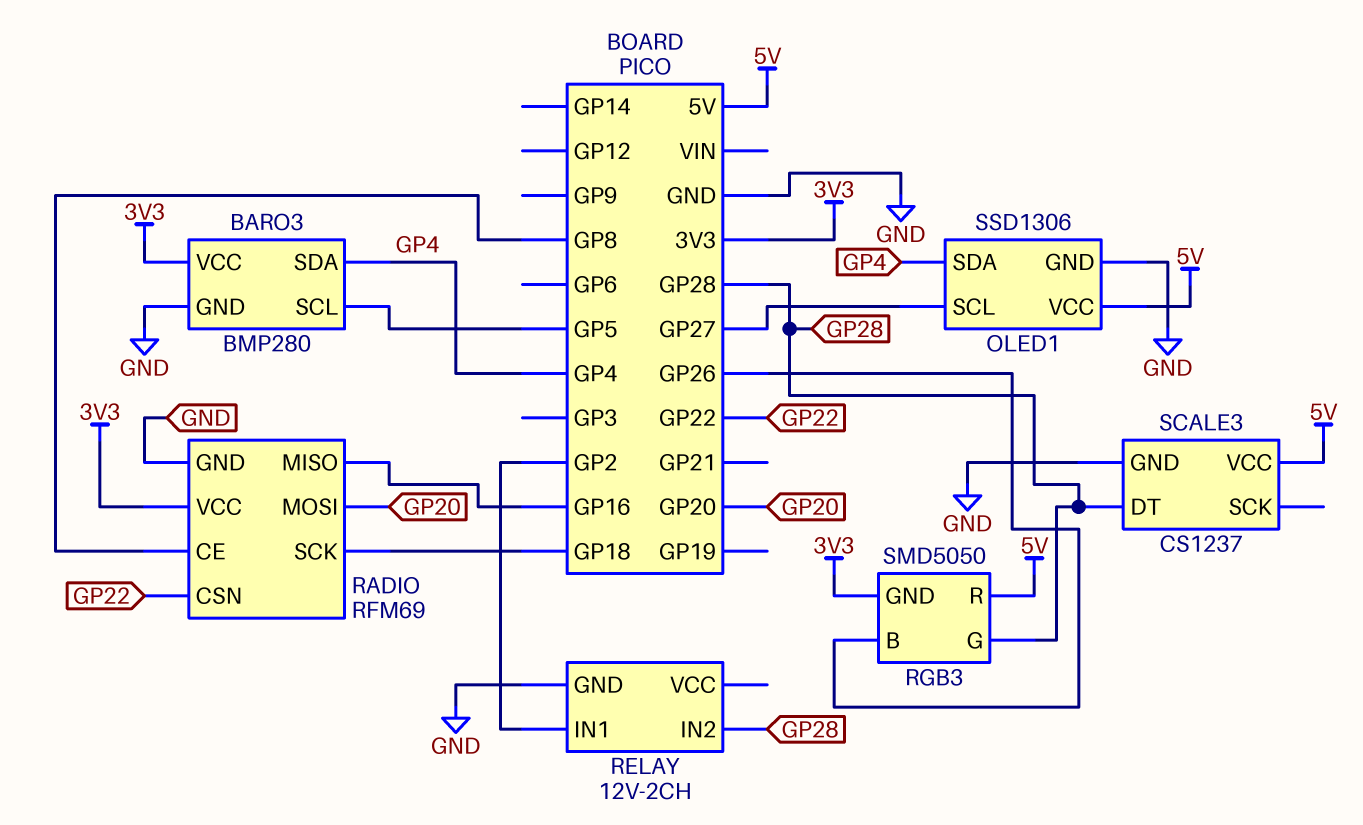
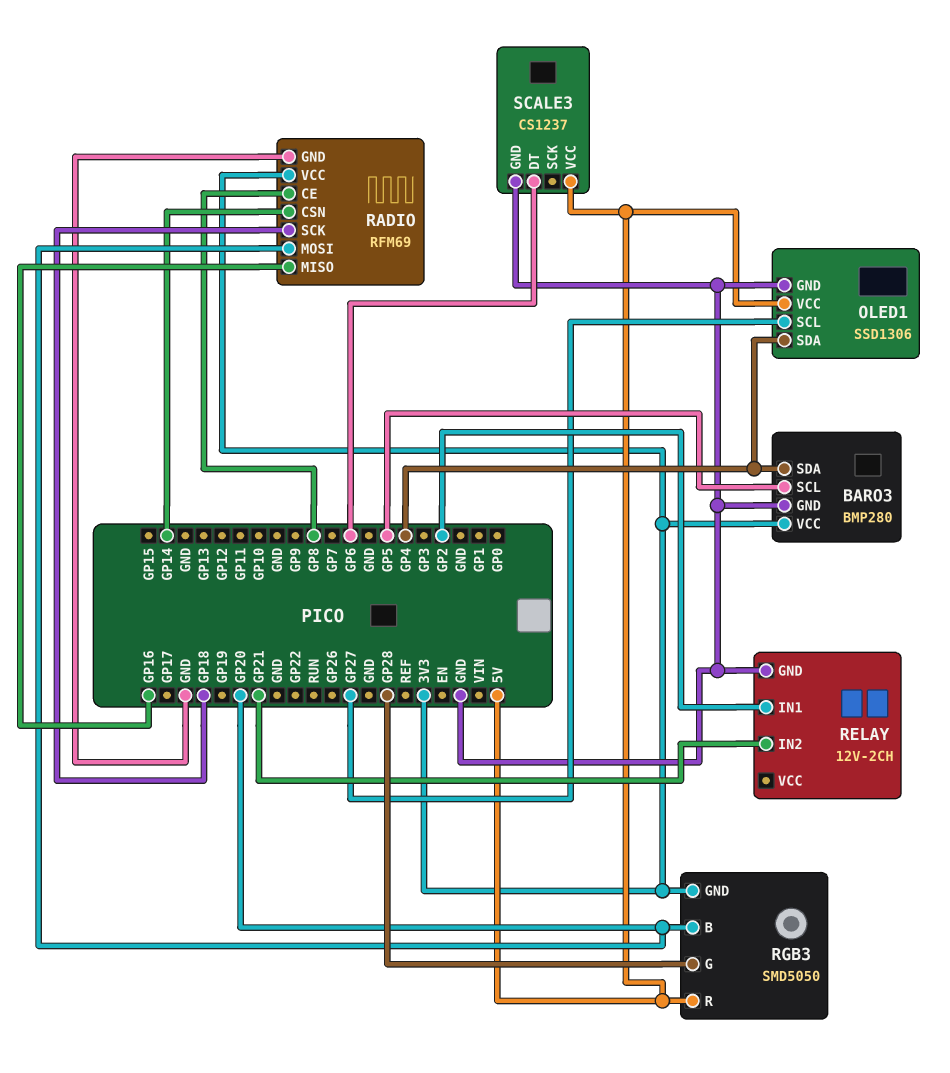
RADIO pin CSN: GP22 -> GP14
RELAY pin IN2: GP28 -> GP21
RGB3 pin B: GP26 -> GP20
SCALE3 pin DT: GP28 -> GP6

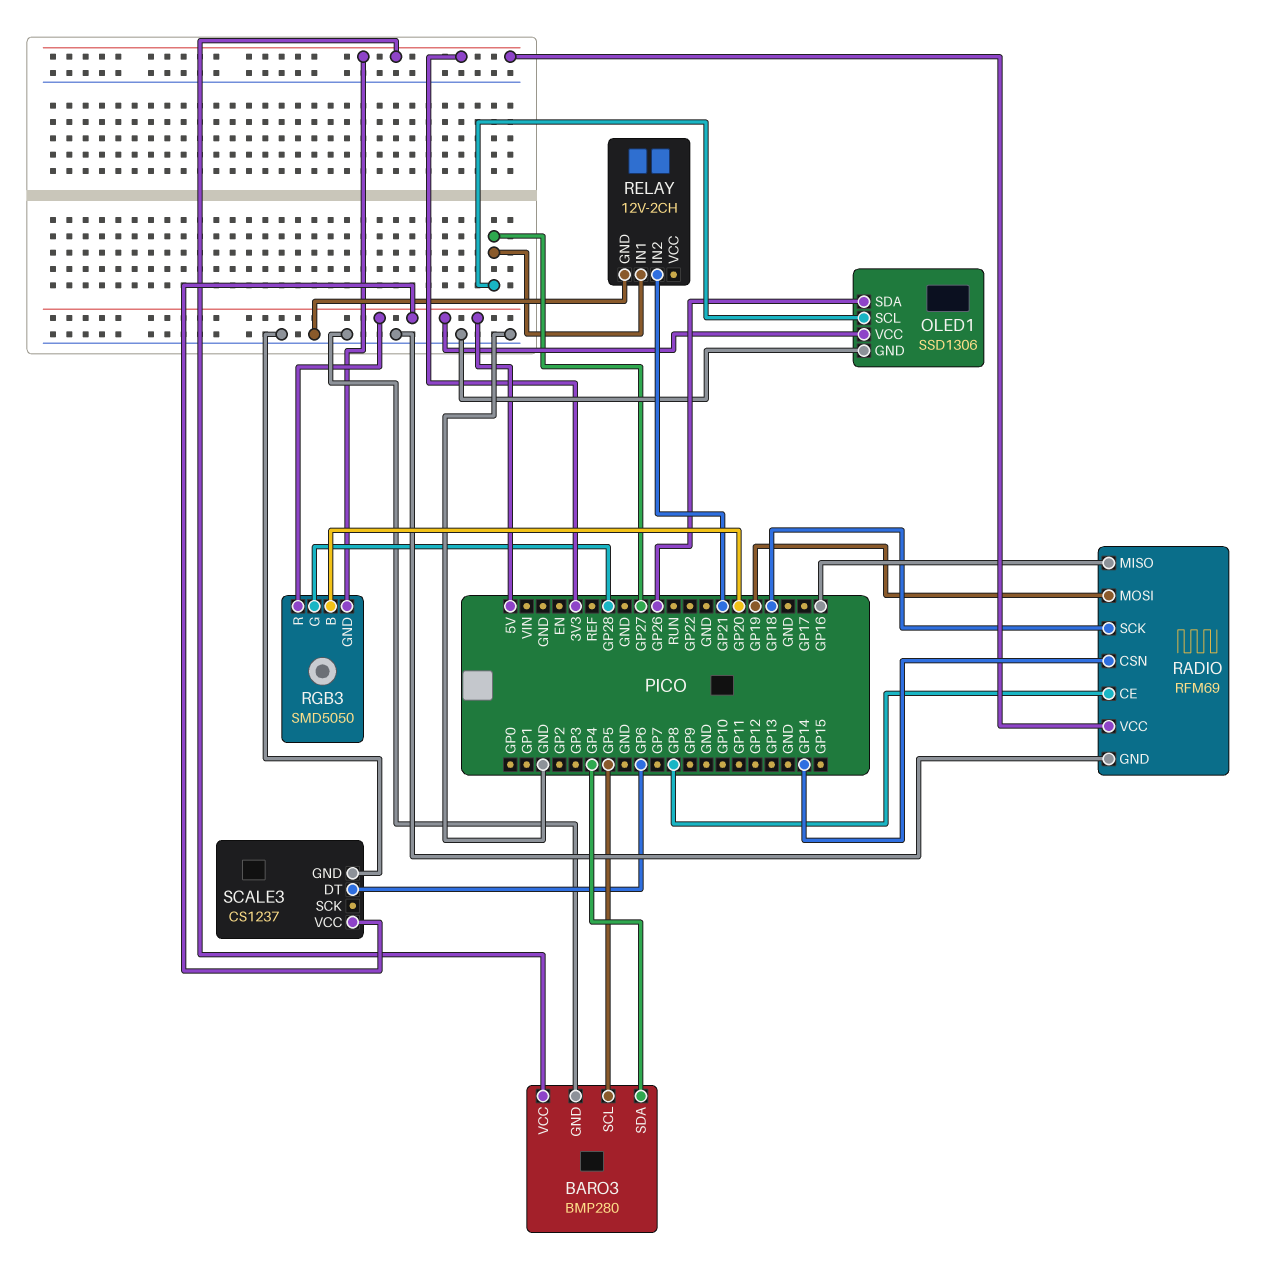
OLED1 pin SDA: GP4 -> GP26
RADIO pin MOSI: GP20 -> GP19
RELAY pin IN1: GP2 -> GP27

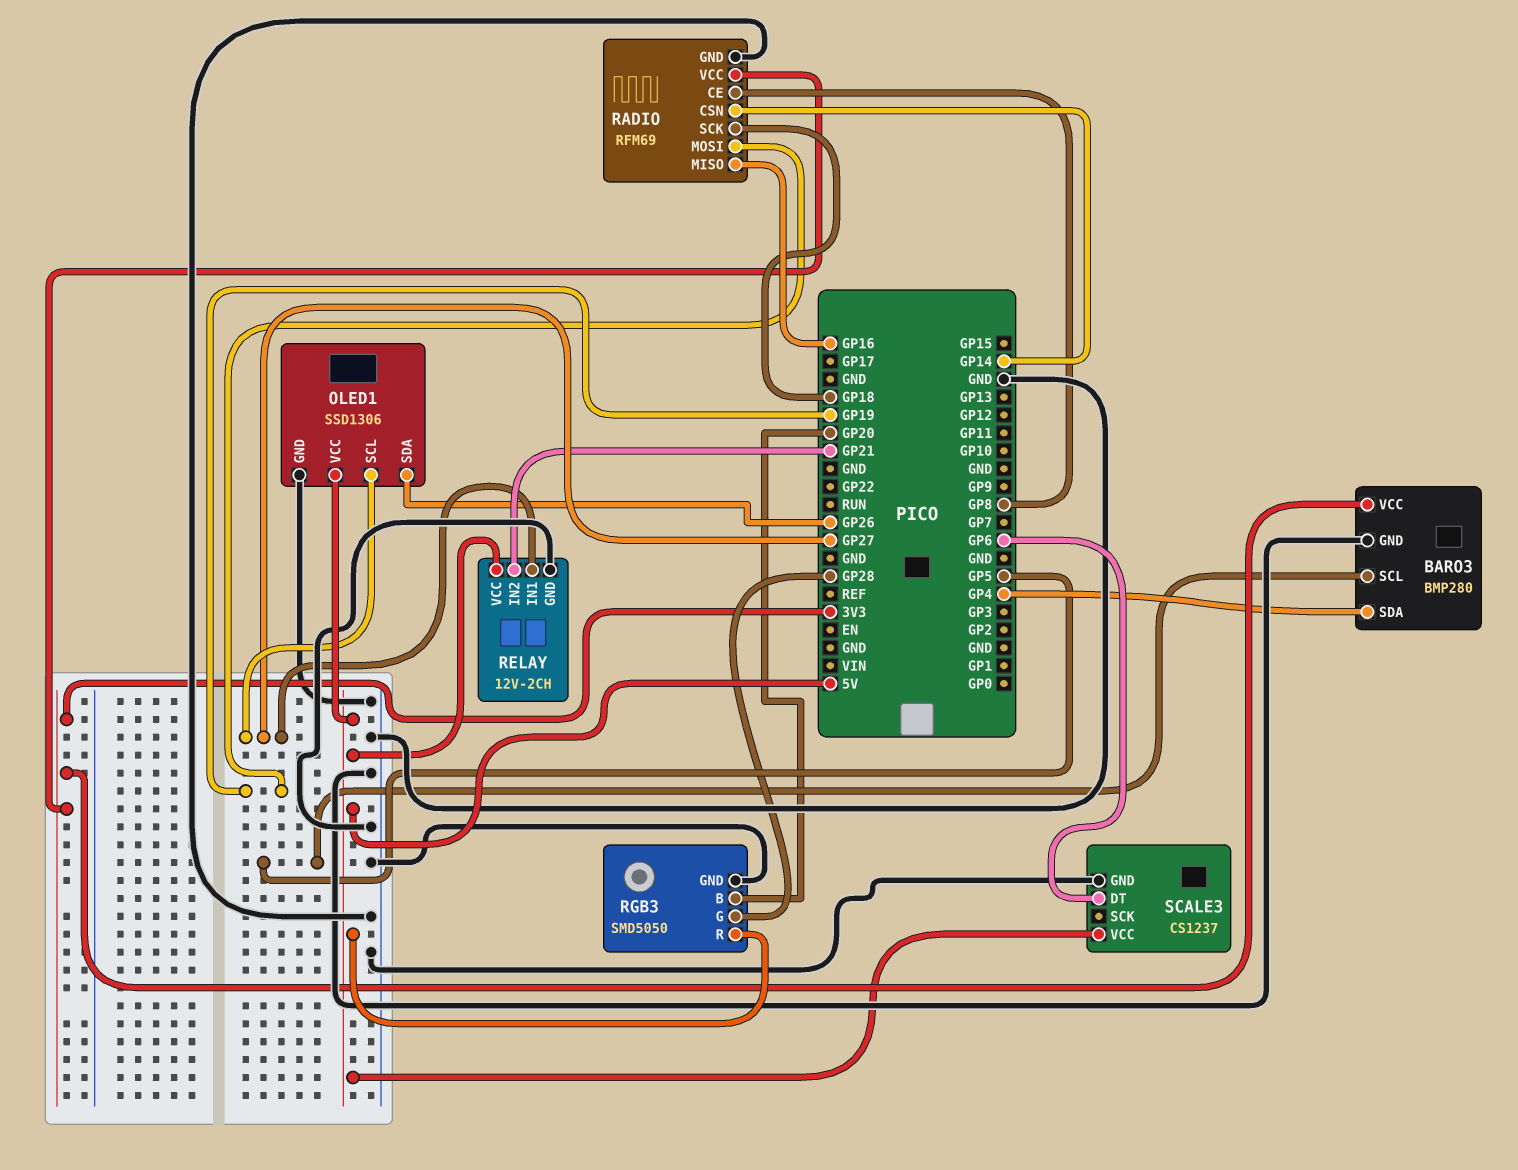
RELAY pin VCC: none -> 5V
RGB3 pin GND: 3V3 -> GND

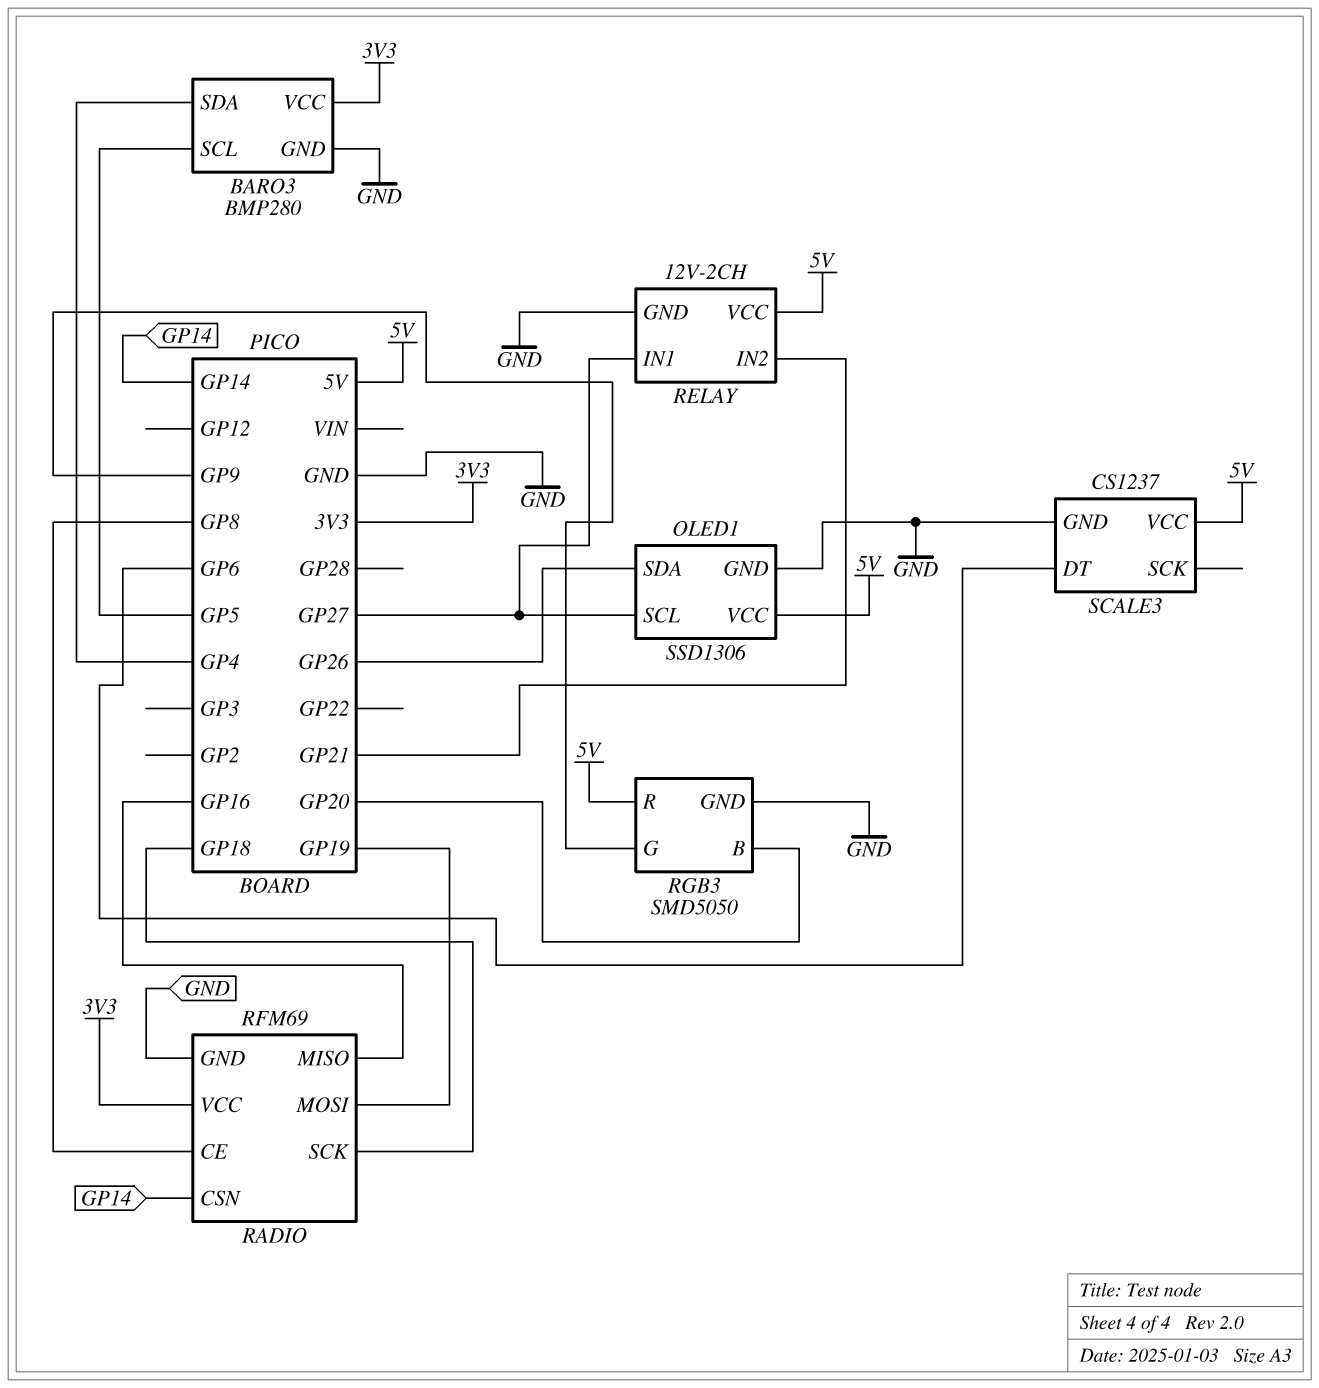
RGB3 pin G: GP28 -> GP9

